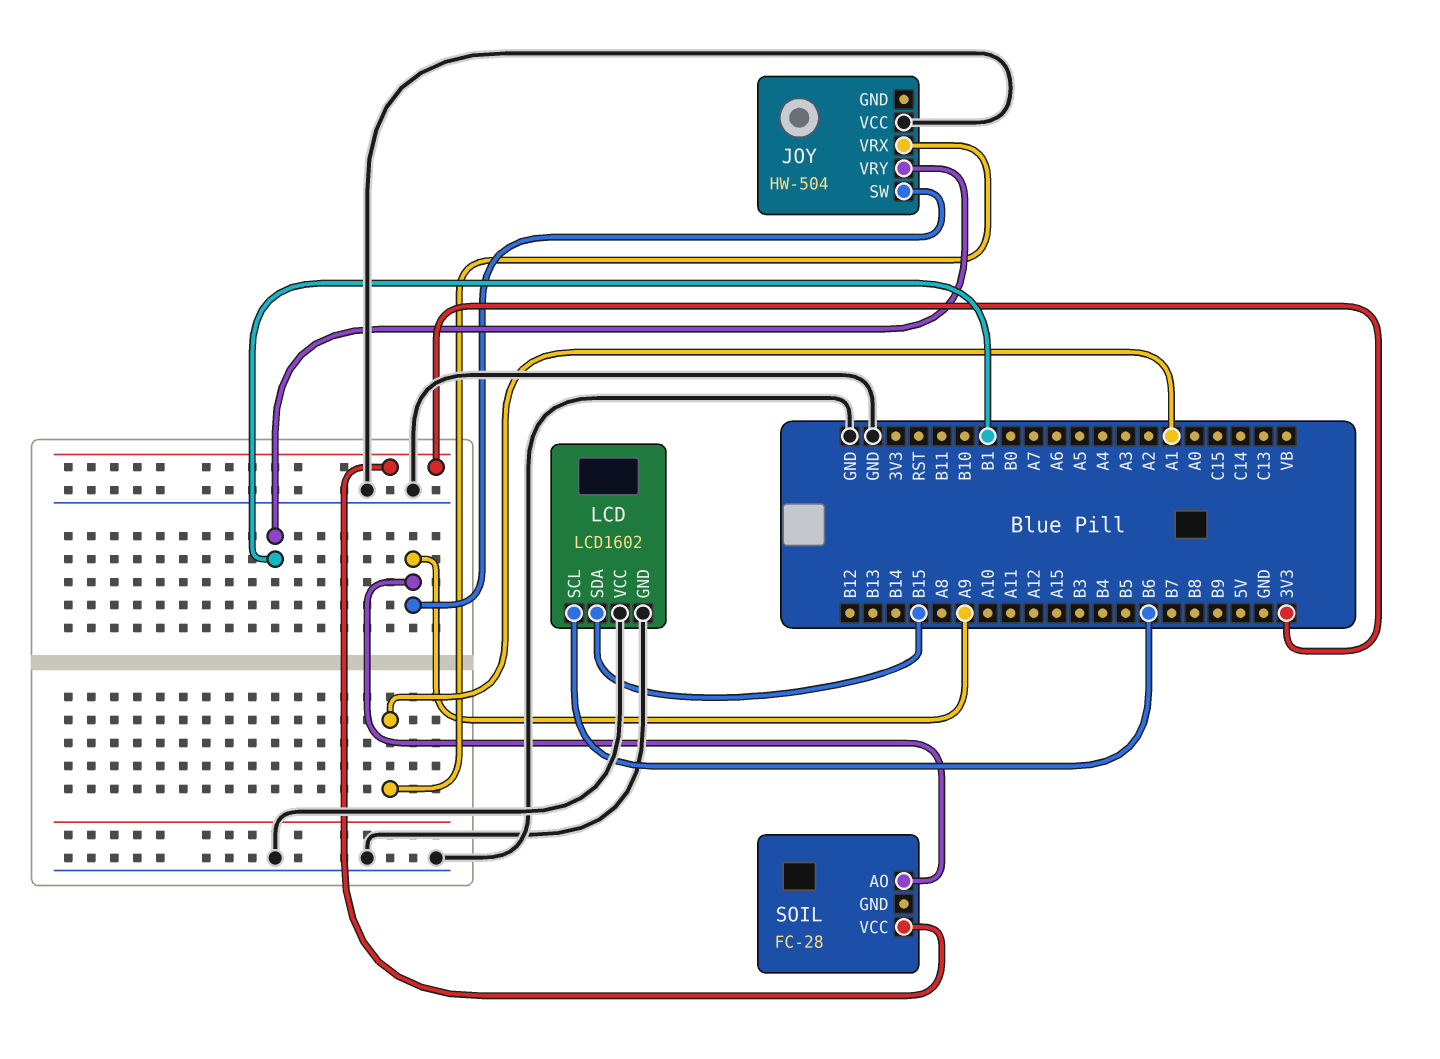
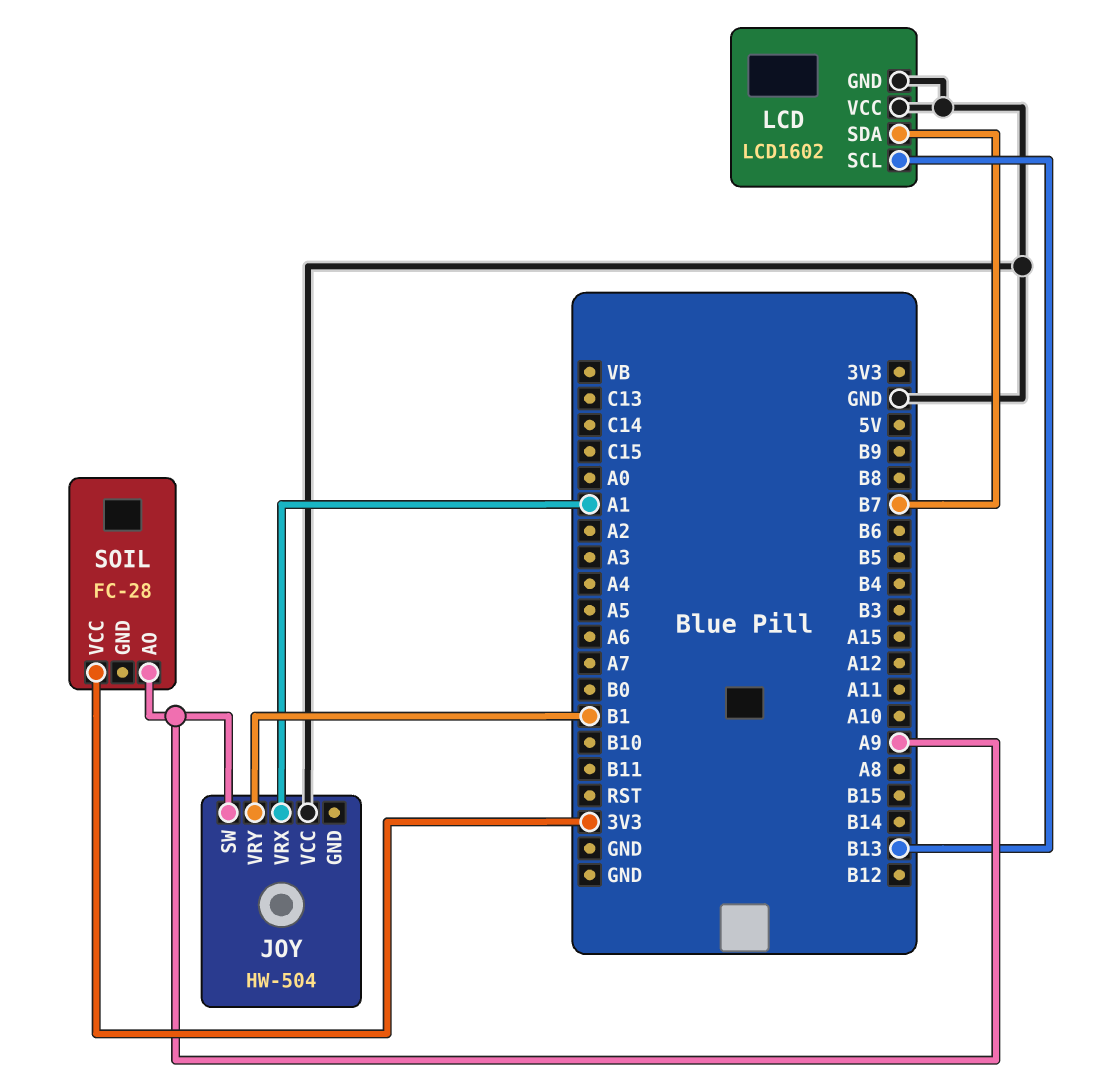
LCD pin SCL: B6 -> B13
LCD pin SDA: B15 -> B7

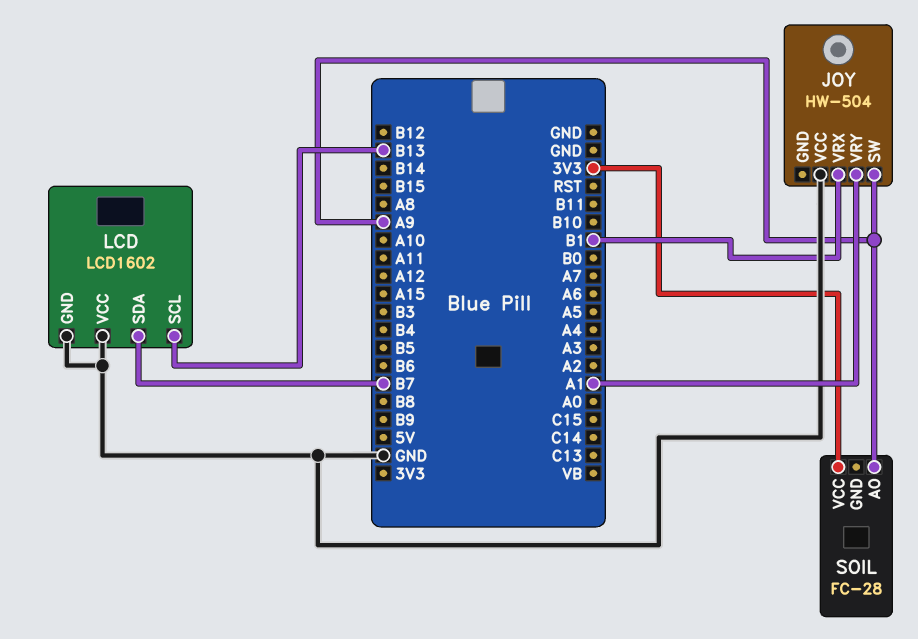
JOY pin VRX: A1 -> B1
JOY pin VRY: B1 -> A1

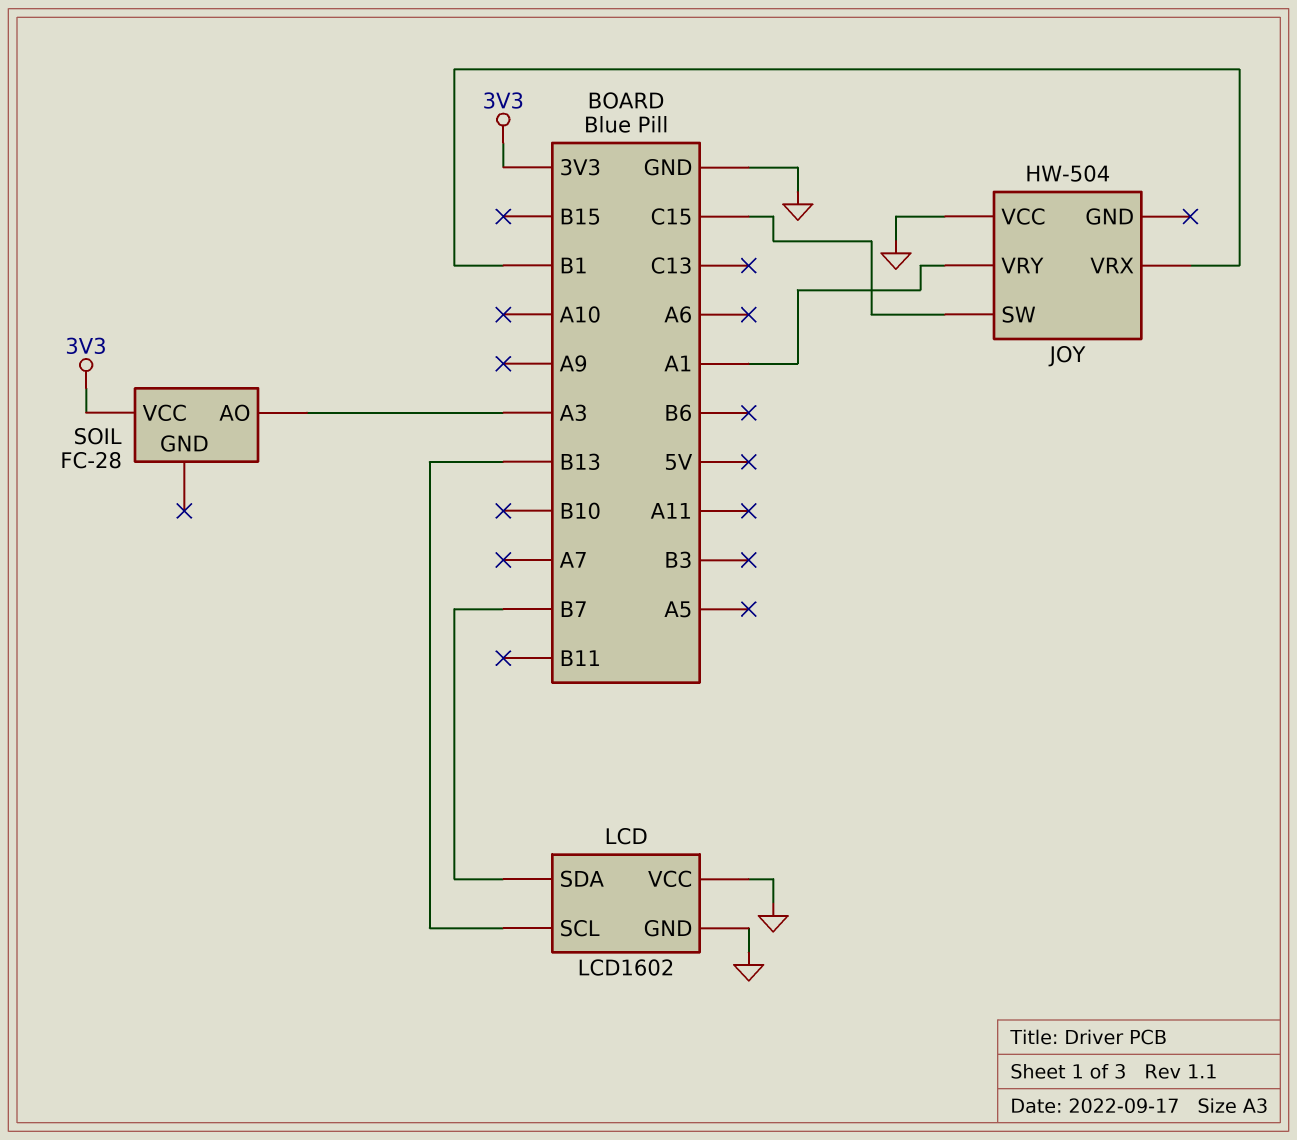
JOY pin SW: A9 -> C15
SOIL pin AO: A9 -> A3

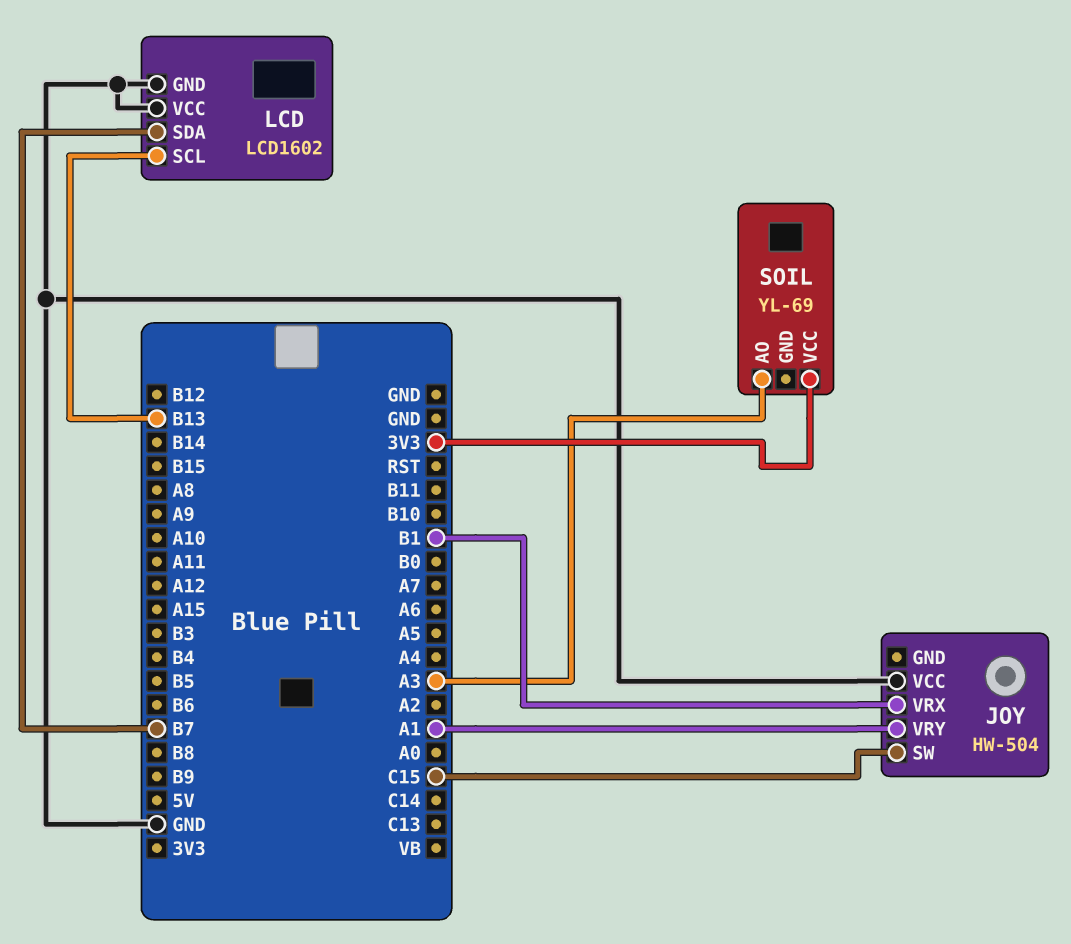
SOIL: FC-28 -> YL-69

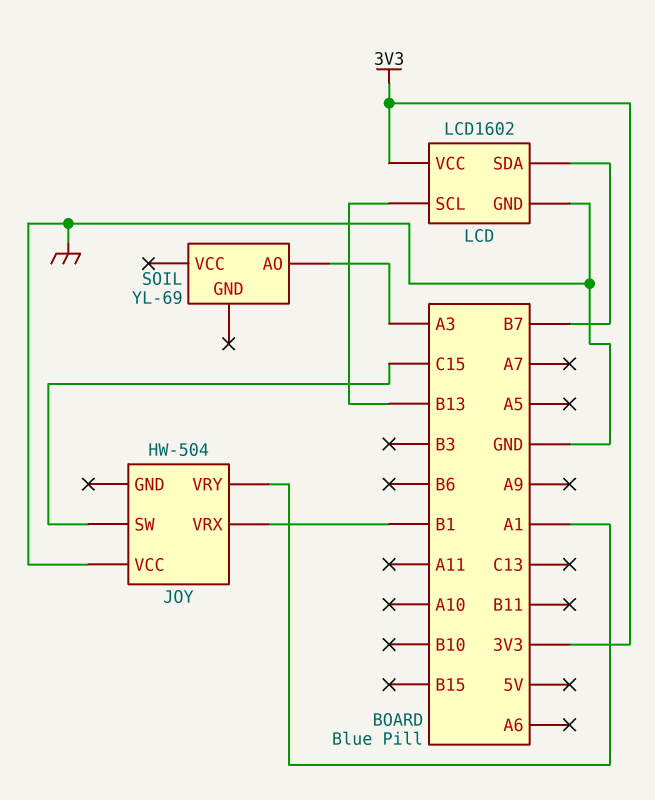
LCD pin VCC: GND -> 3V3
SOIL pin VCC: 3V3 -> none

